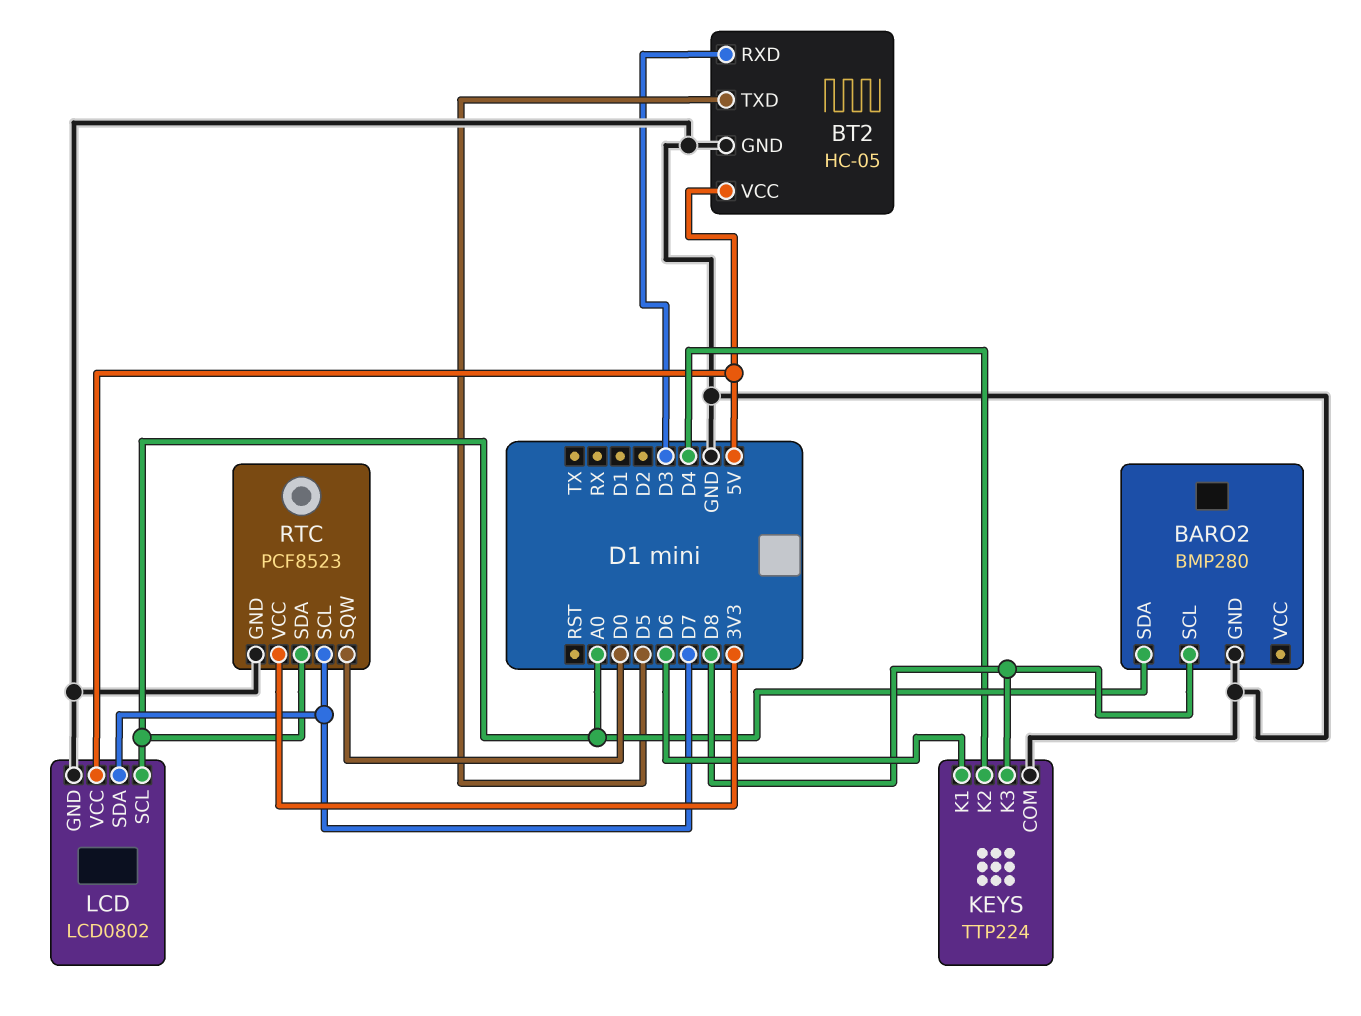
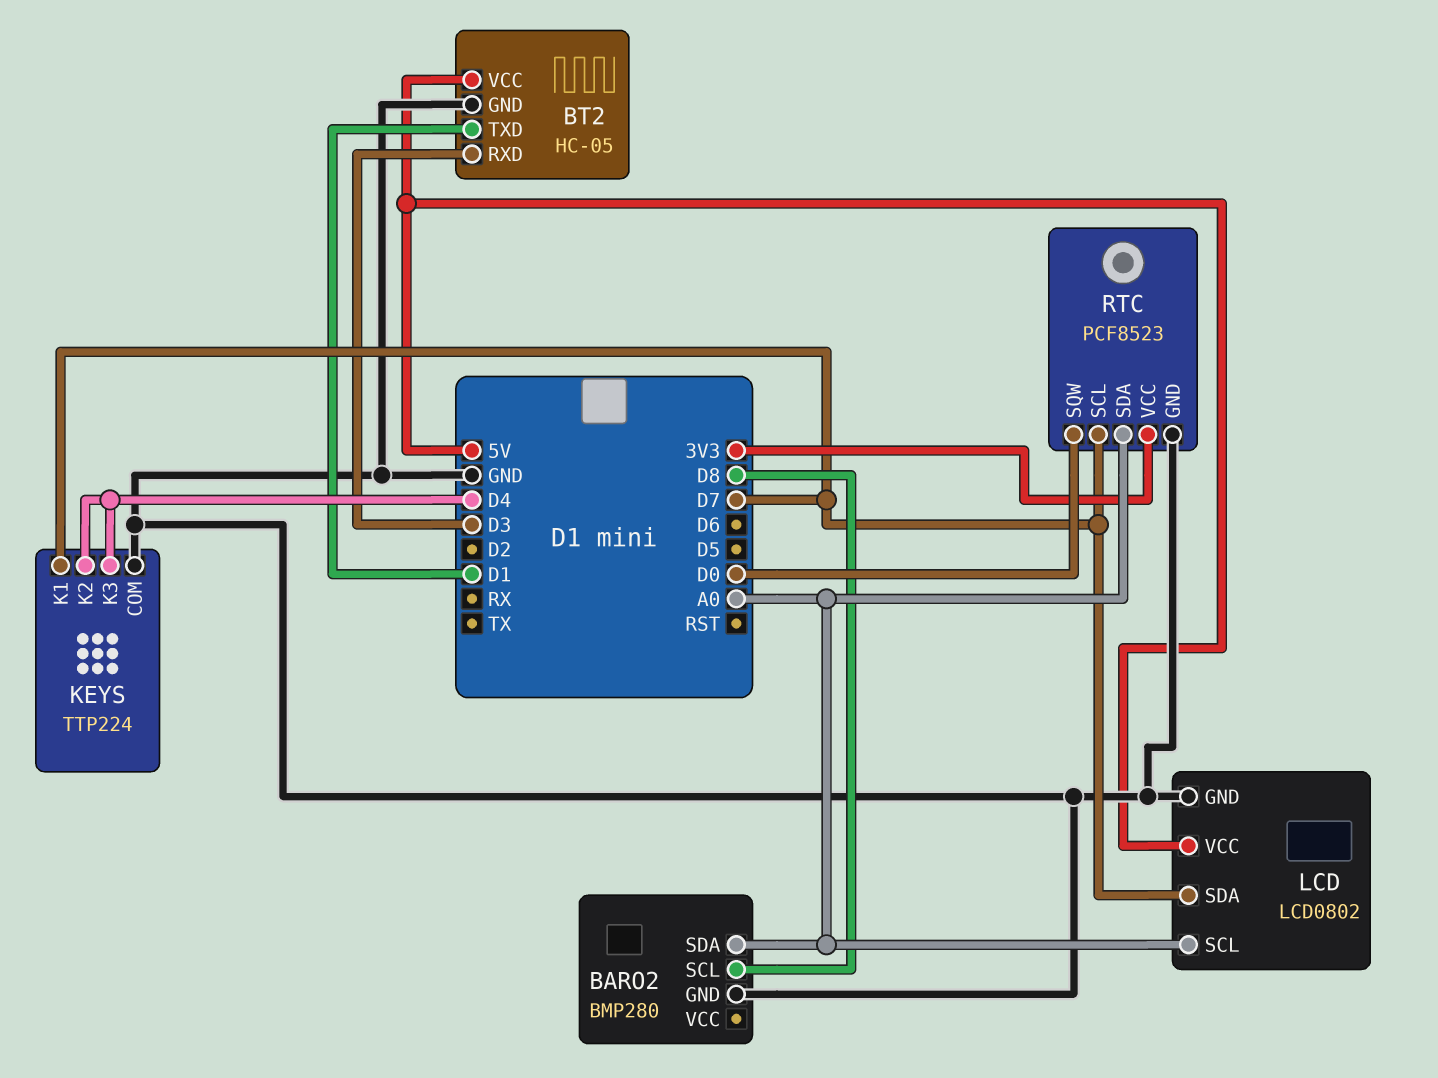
BT2 pin TXD: D5 -> D1
KEYS pin K1: D6 -> D7
KEYS pin K3: D8 -> D4

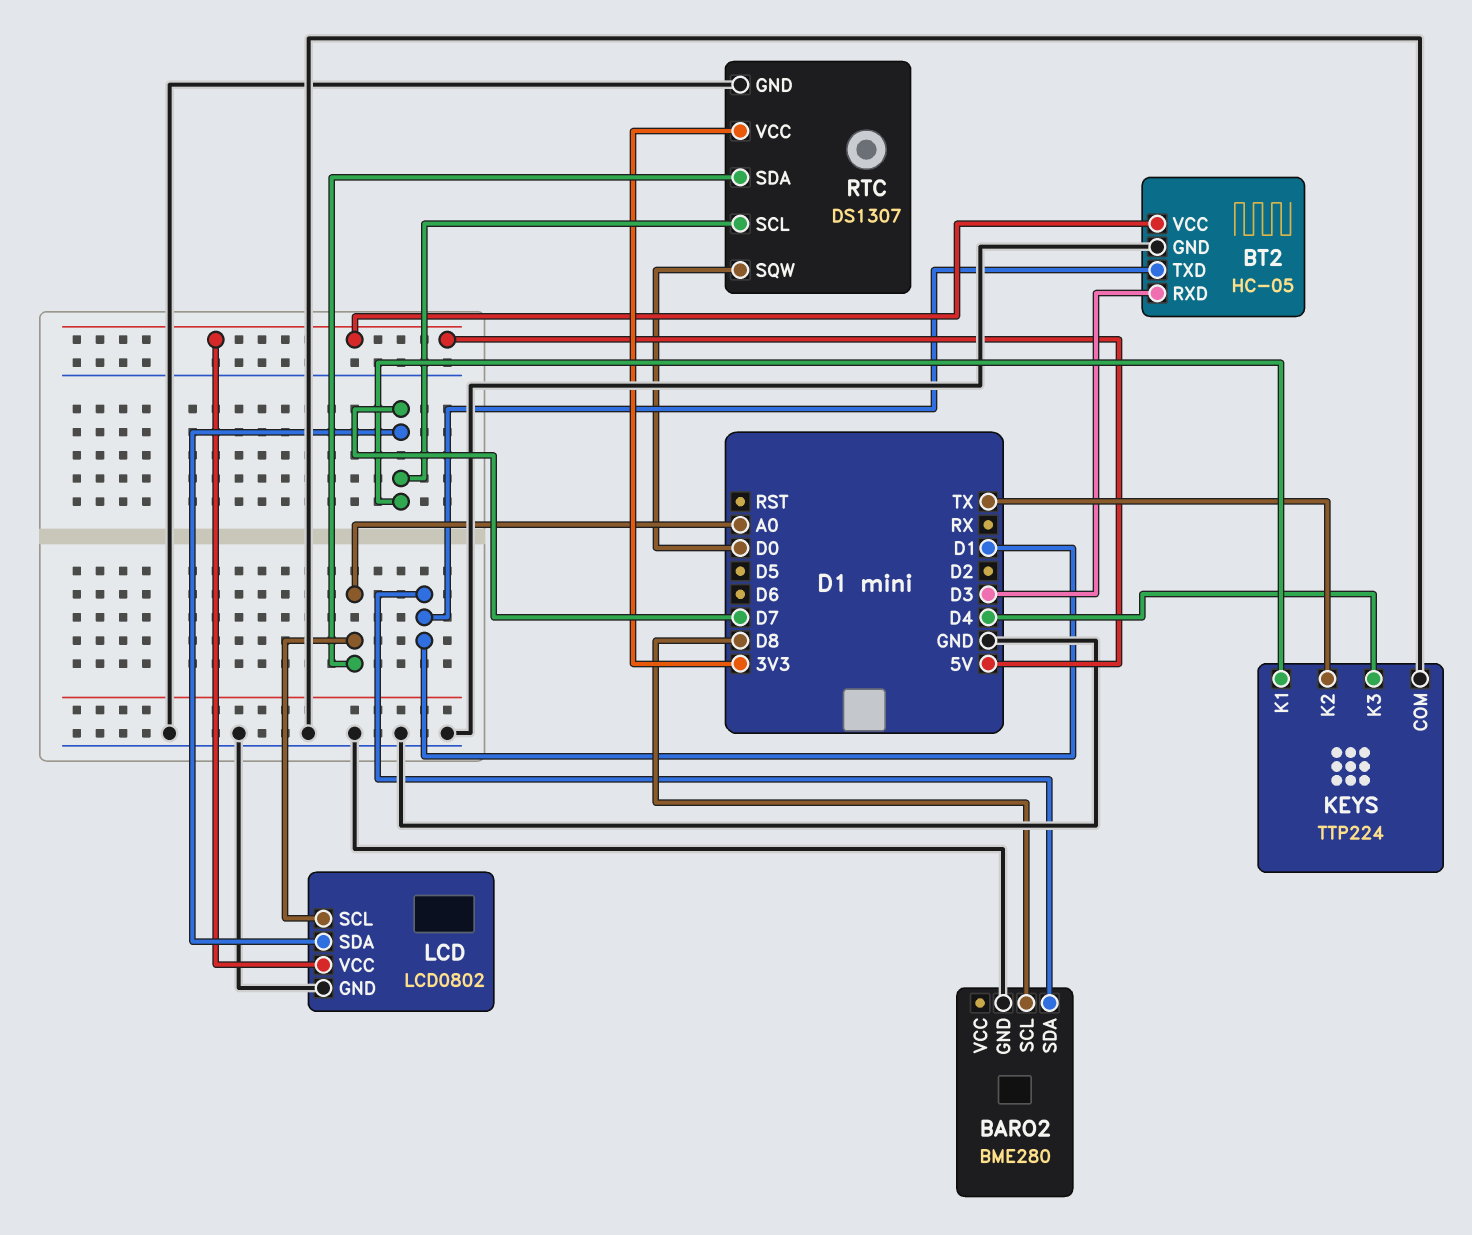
BARO2: BMP280 -> BME280
BARO2 pin SDA: A0 -> D1
KEYS pin K2: D4 -> TX
RTC: PCF8523 -> DS1307

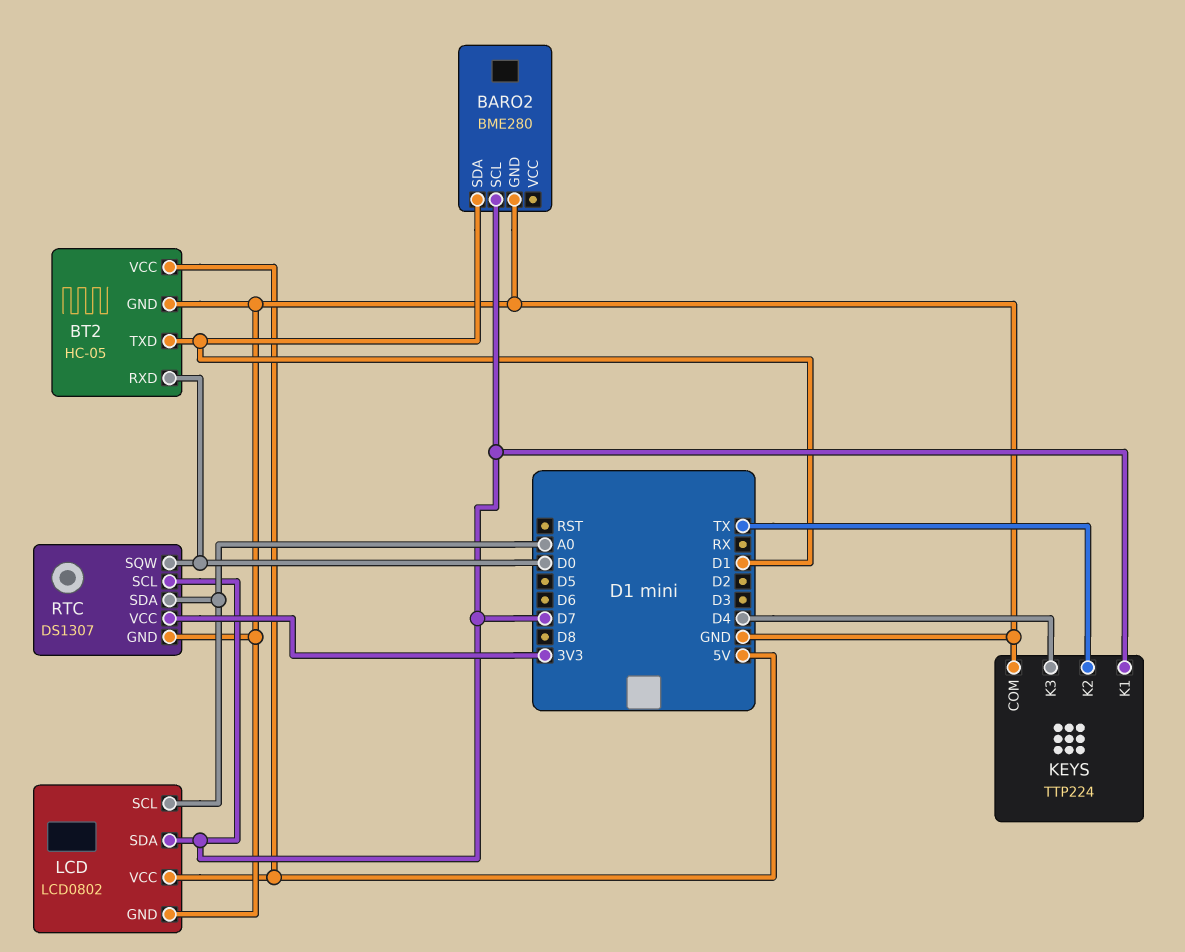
BARO2 pin SCL: D8 -> D7
BT2 pin RXD: D3 -> D0

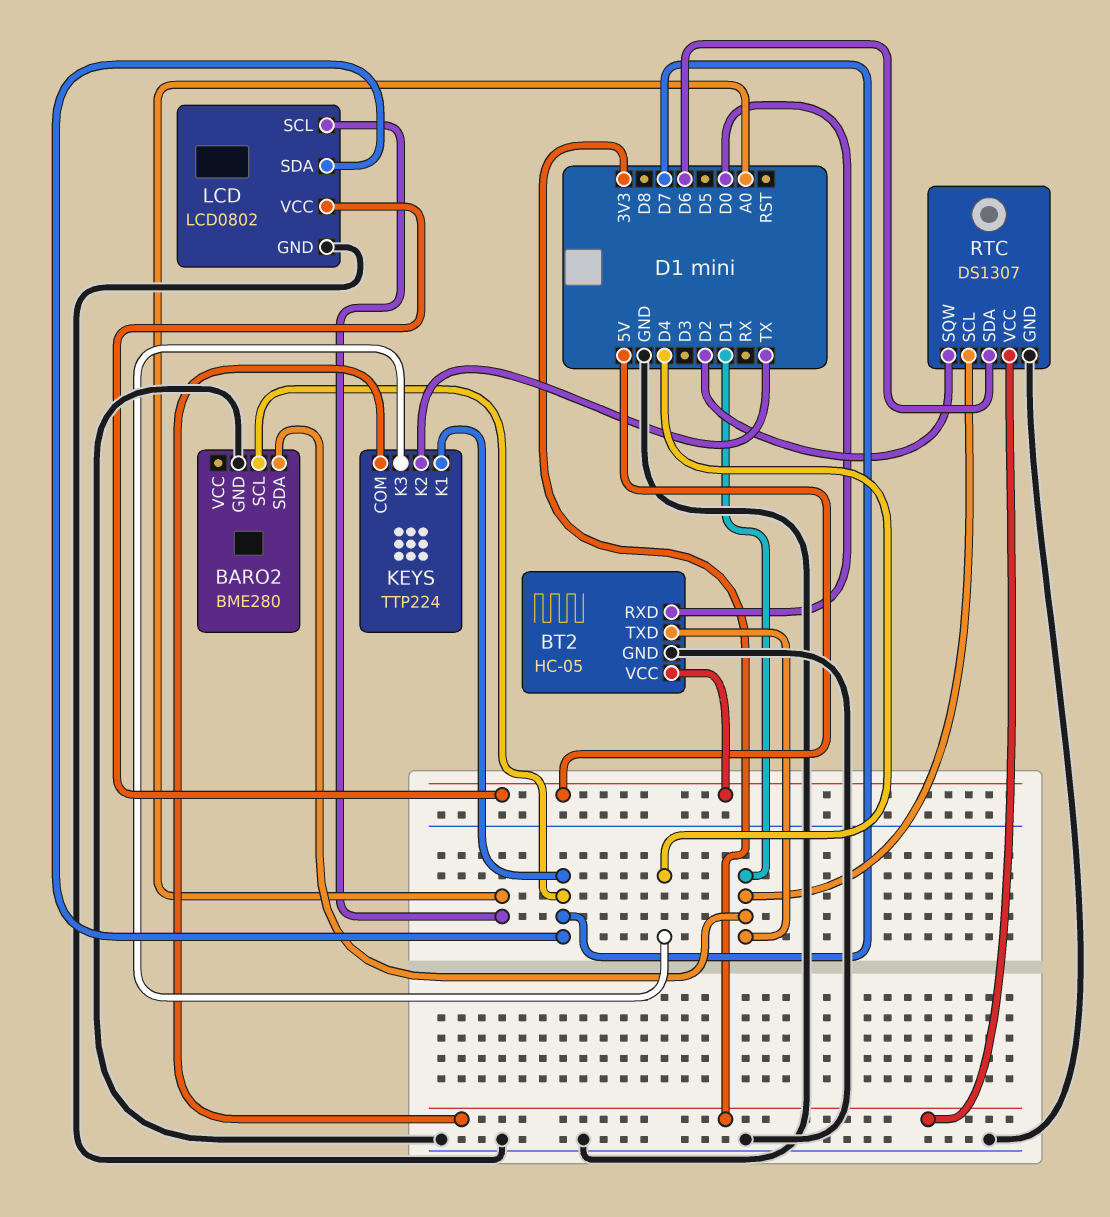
KEYS pin COM: GND -> 3V3
RTC pin SCL: D7 -> D1
RTC pin SDA: A0 -> D6
RTC pin SQW: D0 -> D2

